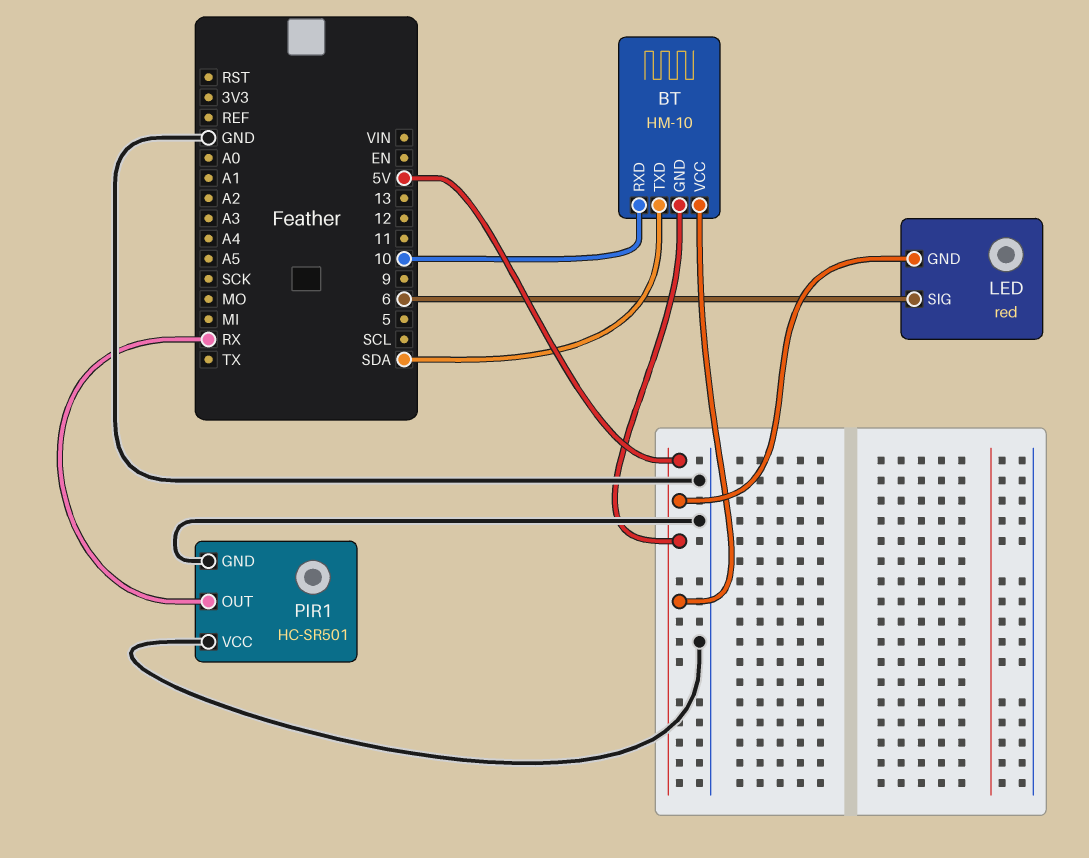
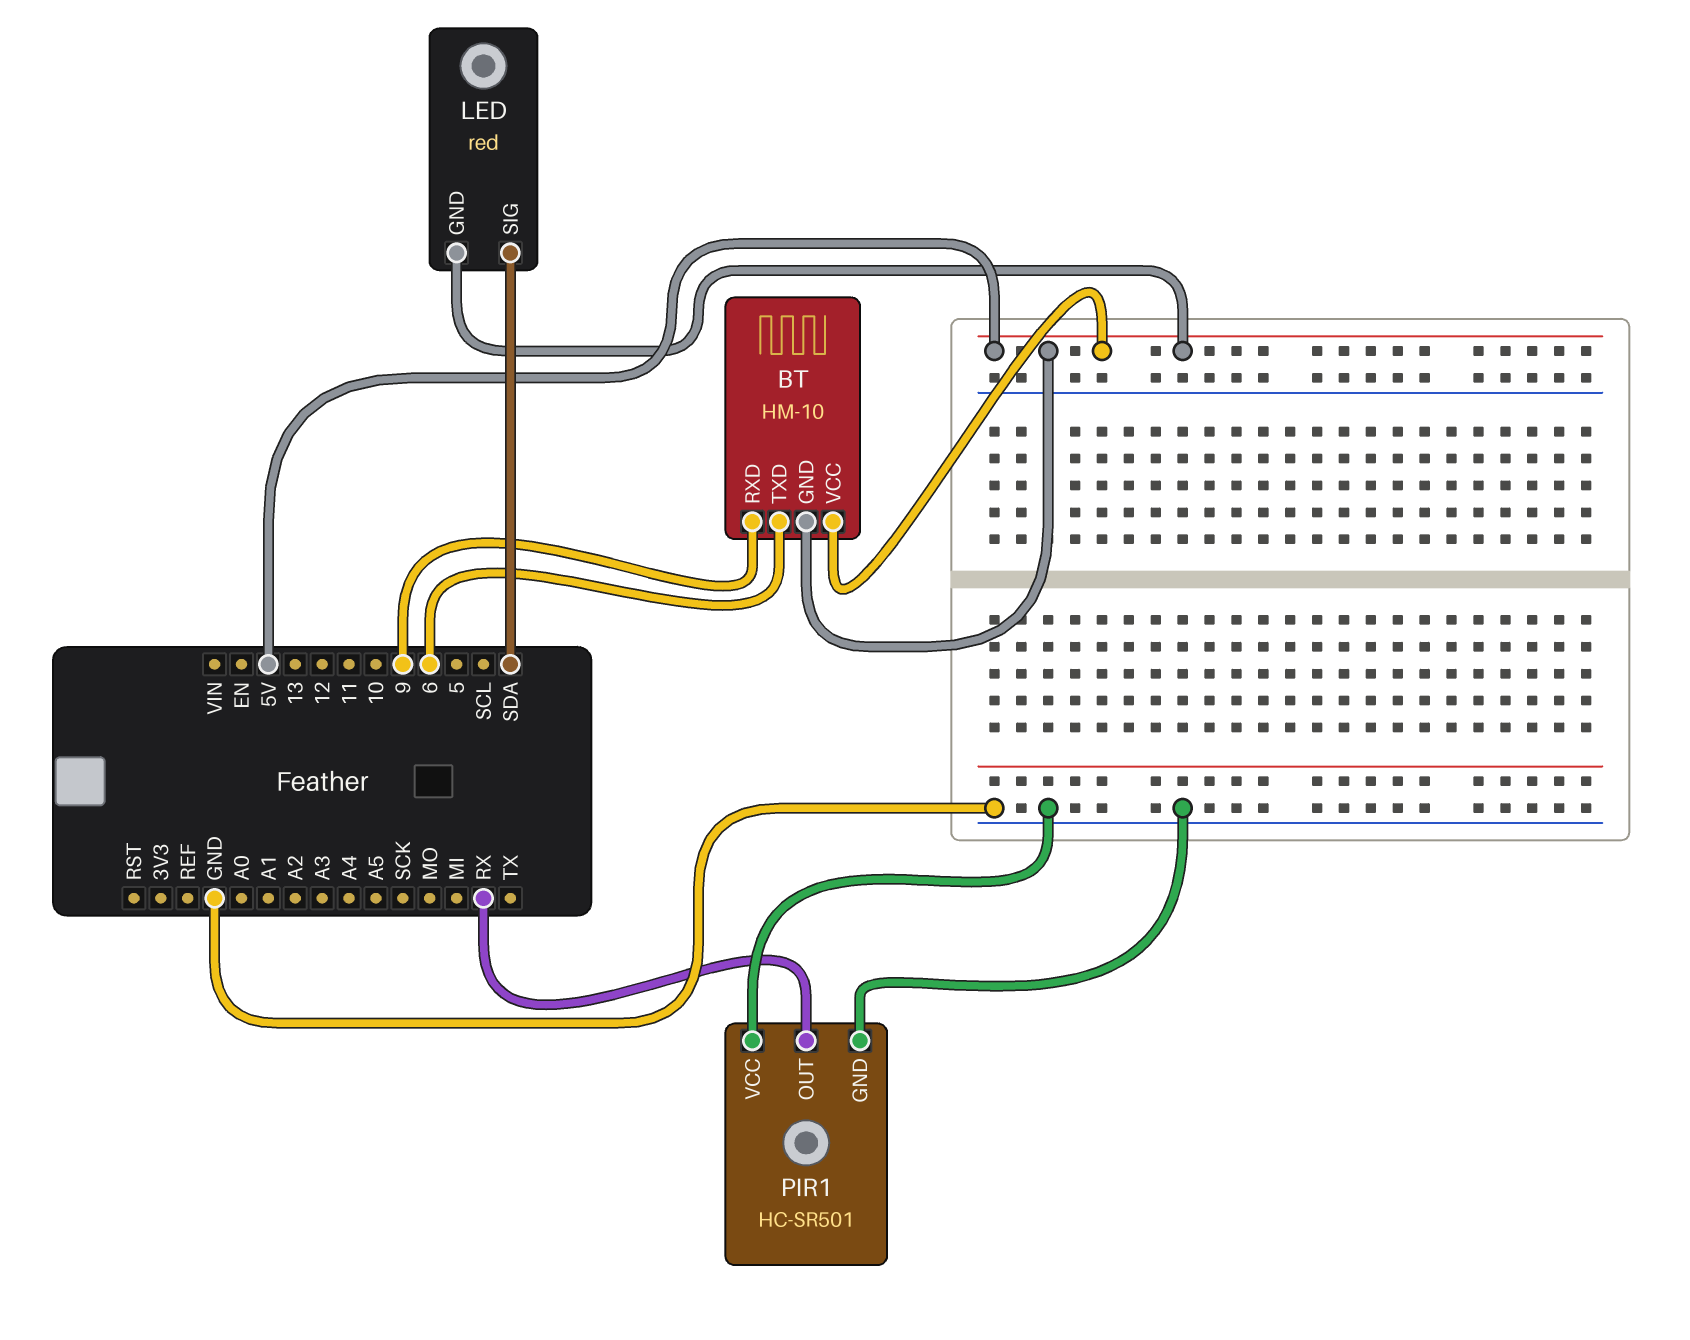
BT pin RXD: 10 -> 9
BT pin TXD: SDA -> 6
LED pin SIG: 6 -> SDA

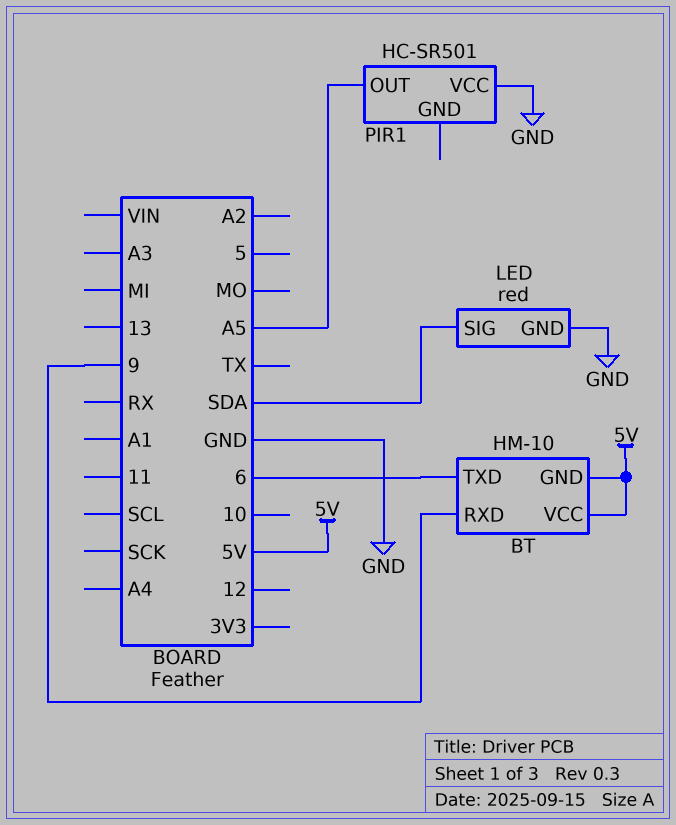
LED pin GND: 5V -> GND
PIR1 pin GND: GND -> none
PIR1 pin OUT: RX -> A5

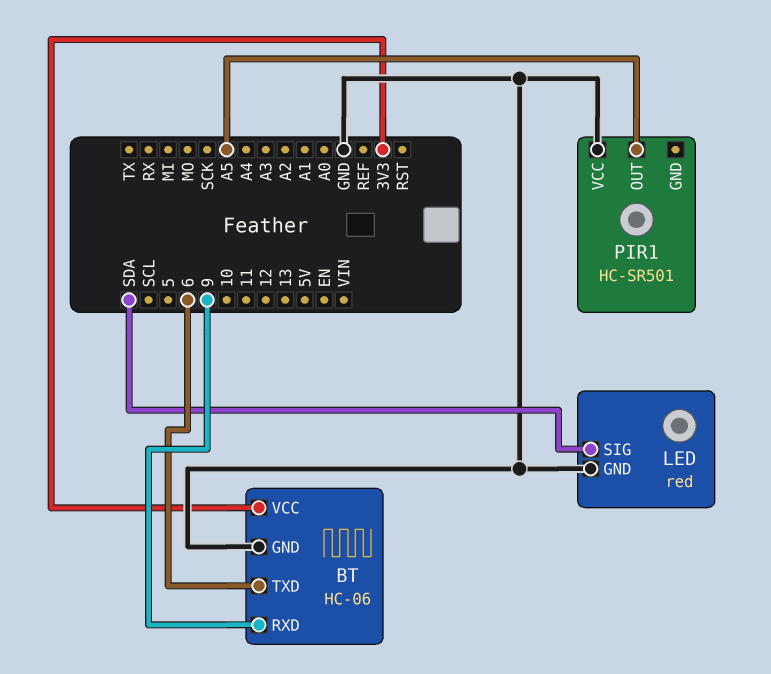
BT: HM-10 -> HC-06
BT pin GND: 5V -> GND
BT pin VCC: 5V -> 3V3

